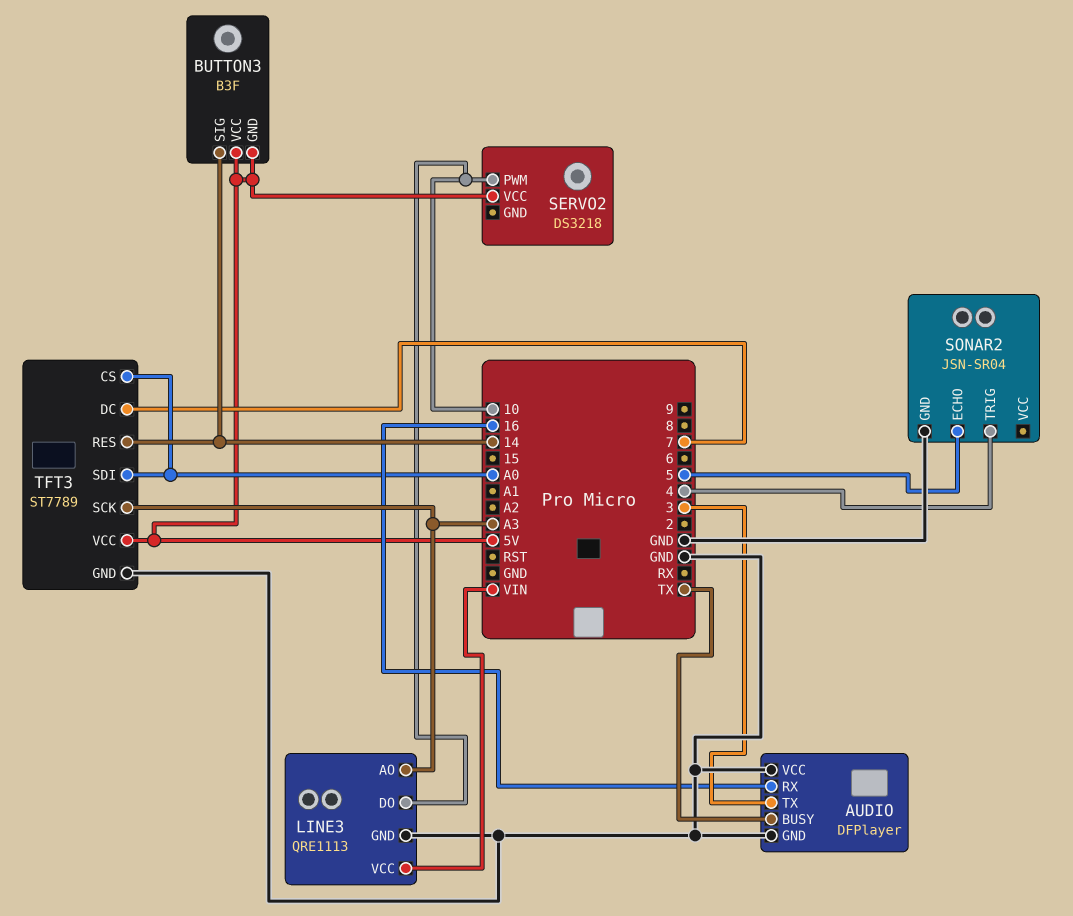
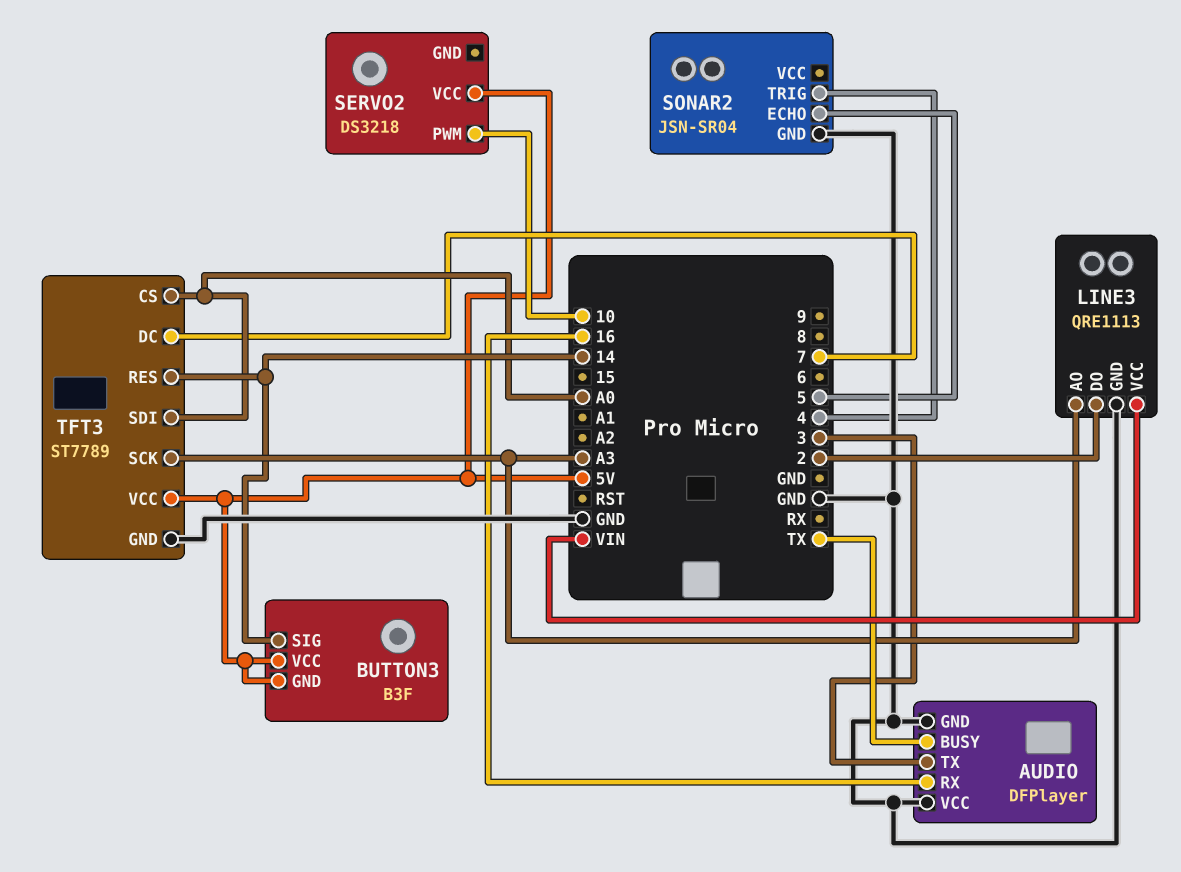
LINE3 pin DO: 10 -> 2

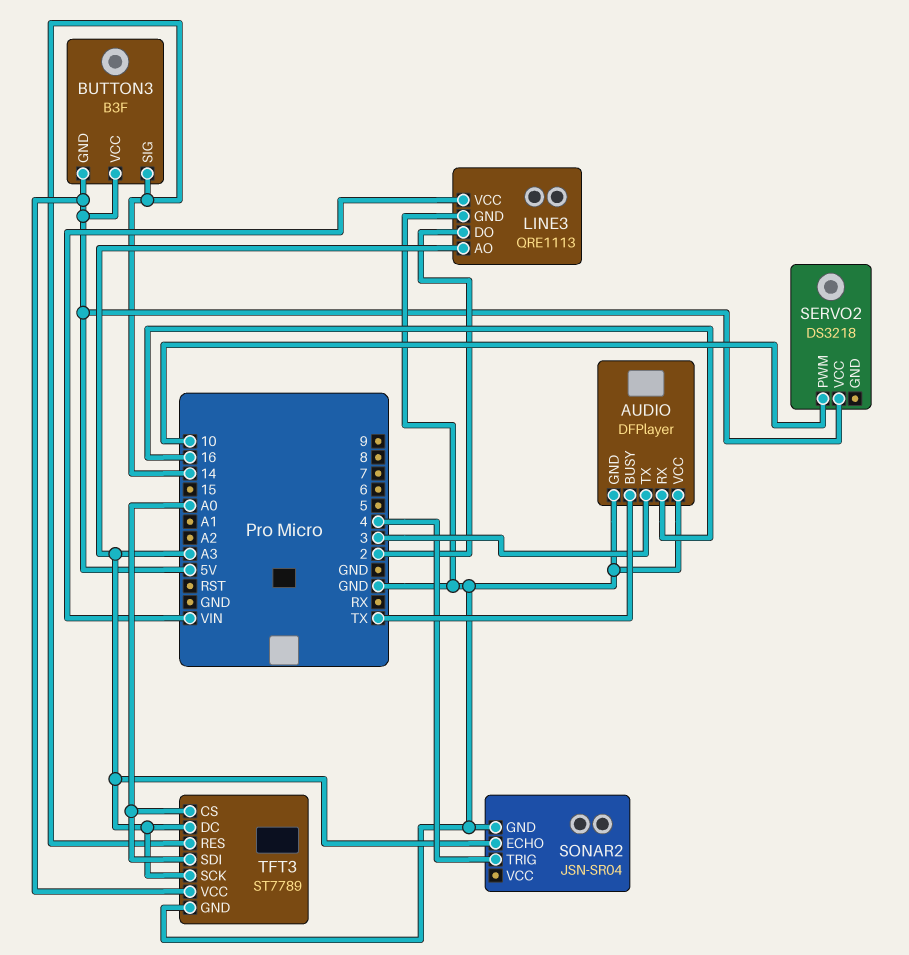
SONAR2 pin ECHO: 5 -> A3
TFT3 pin DC: 7 -> A3

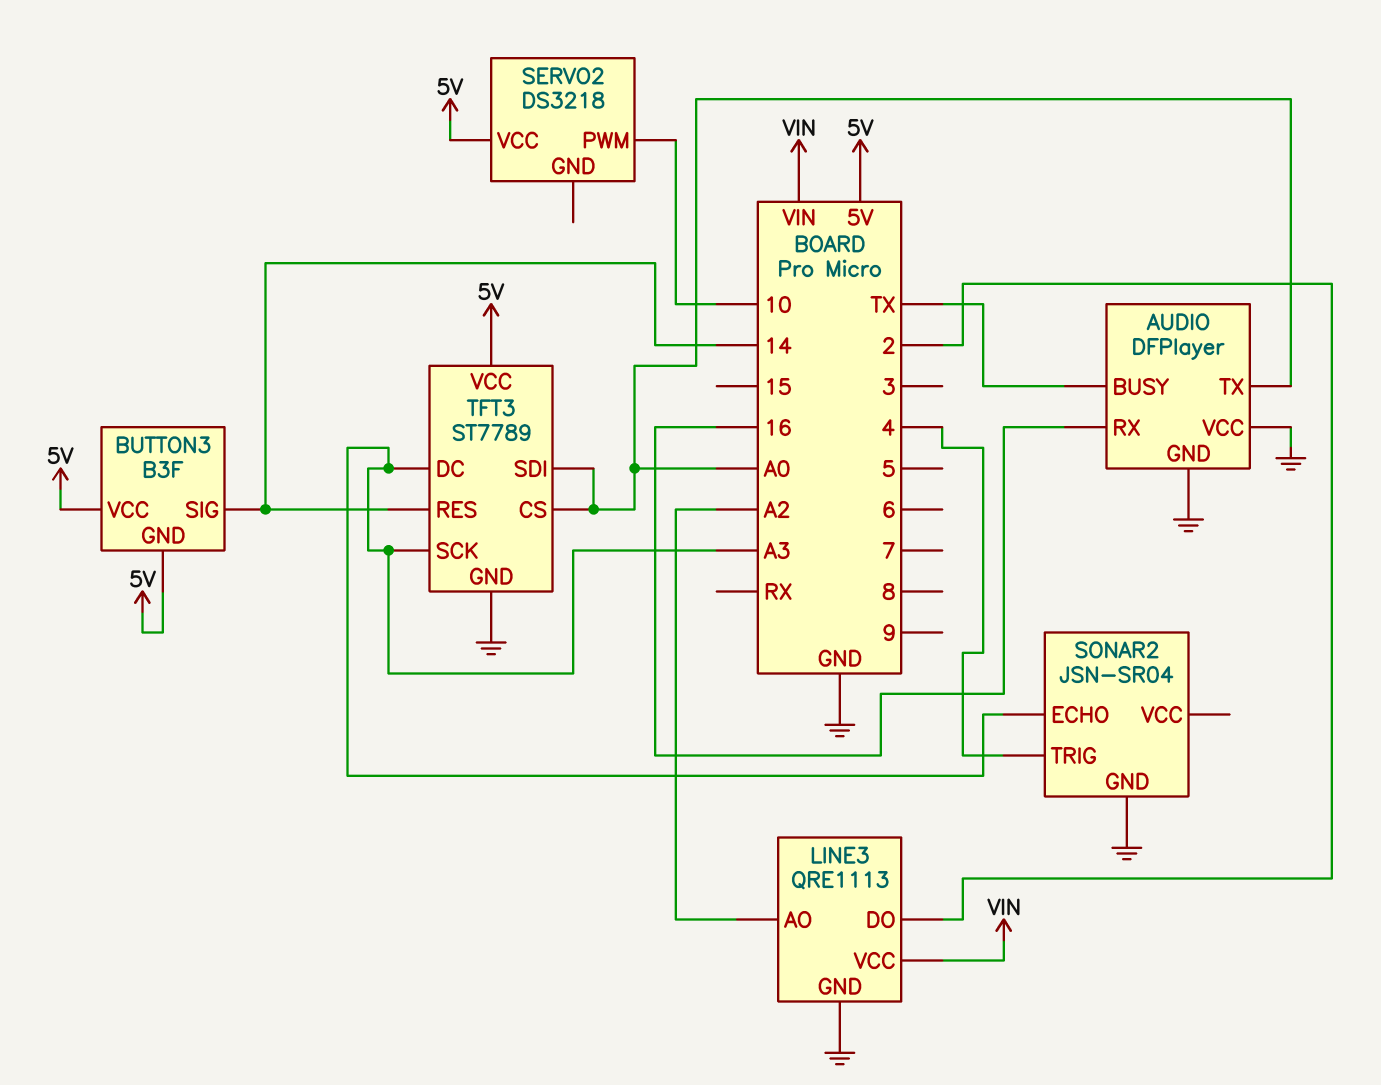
AUDIO pin TX: 3 -> A0
LINE3 pin AO: A3 -> A2

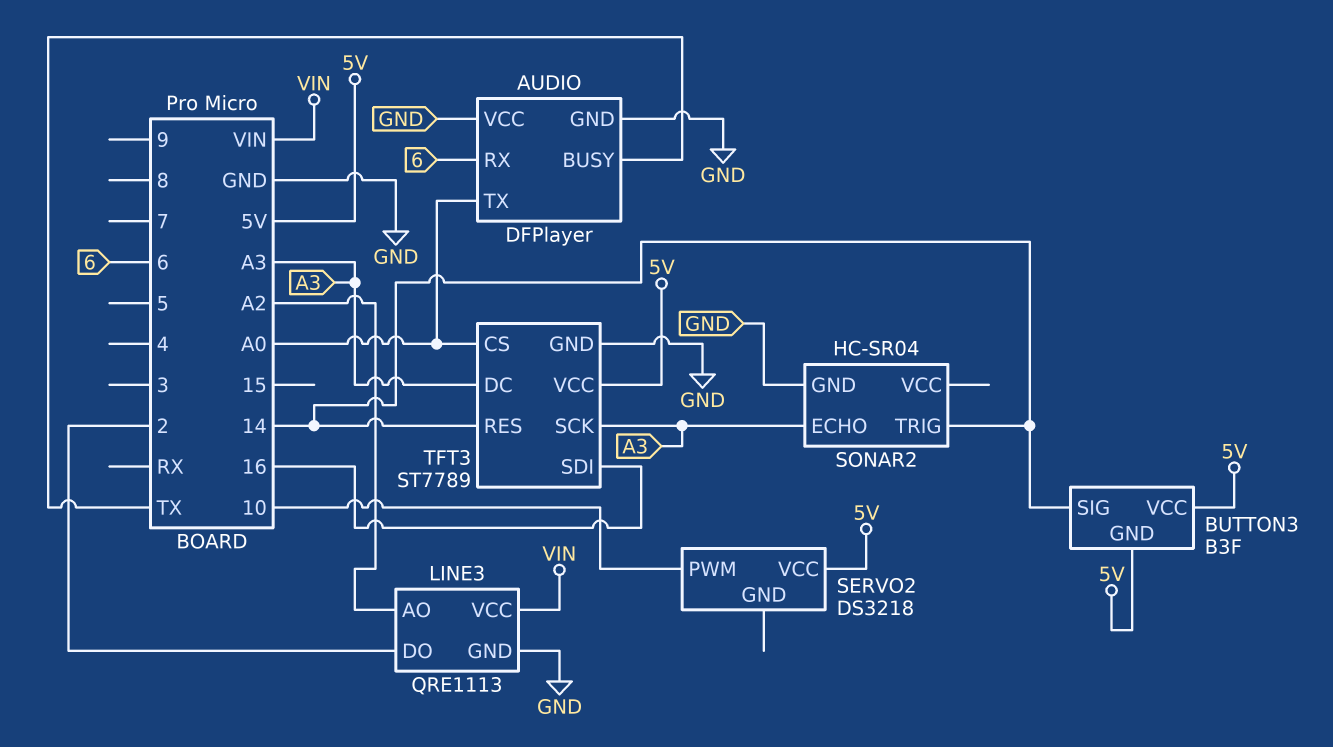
AUDIO pin RX: 16 -> 6
SONAR2: JSN-SR04 -> HC-SR04
SONAR2 pin TRIG: 4 -> 14
TFT3 pin SDI: A0 -> 16

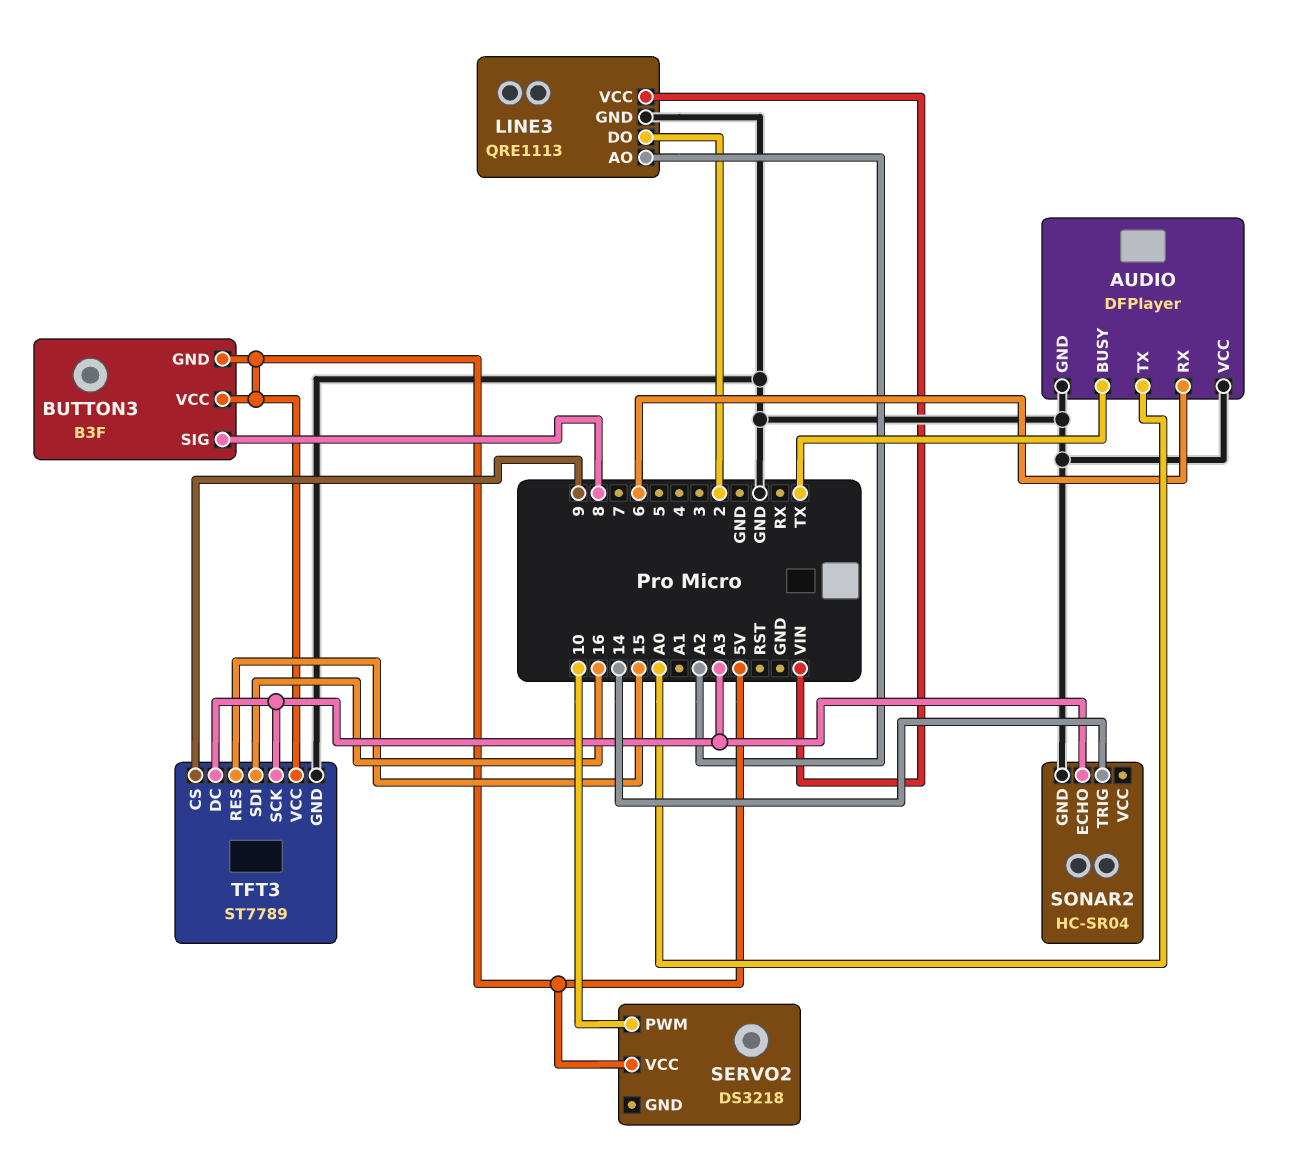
BUTTON3 pin SIG: 14 -> 8
TFT3 pin CS: A0 -> 9
TFT3 pin RES: 14 -> 15

